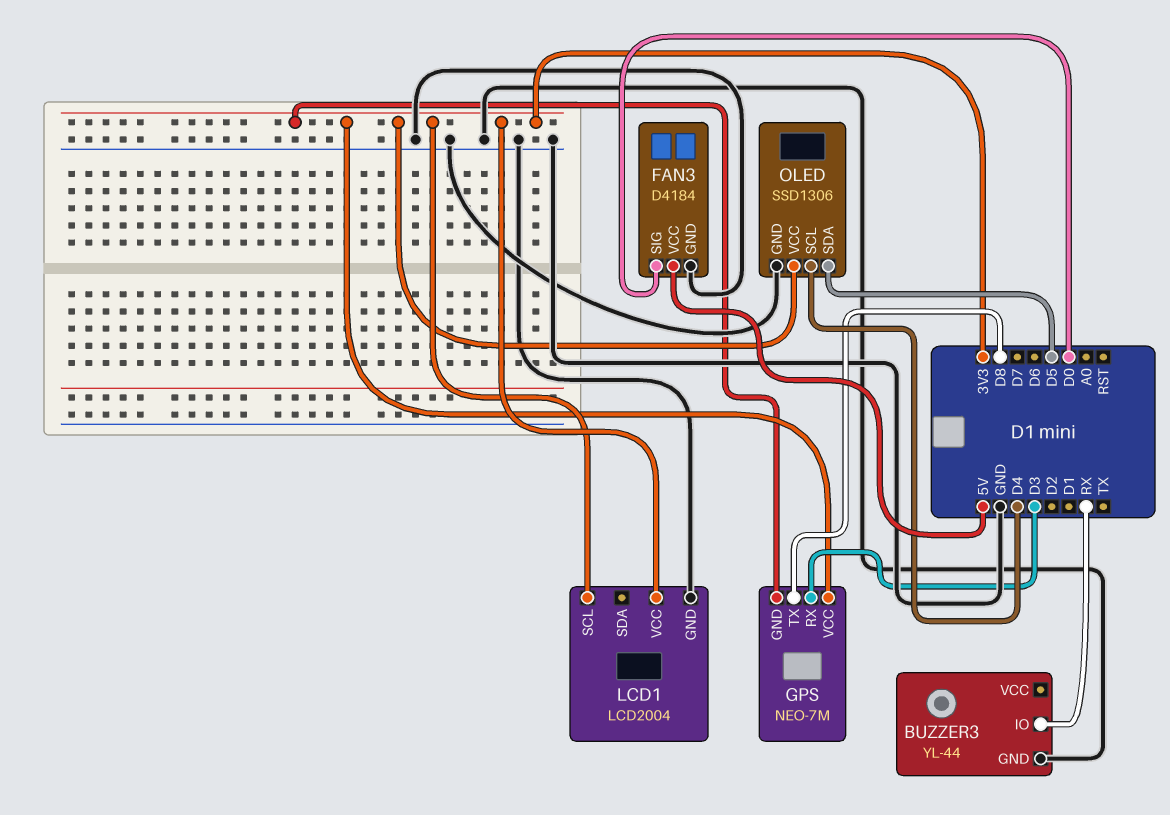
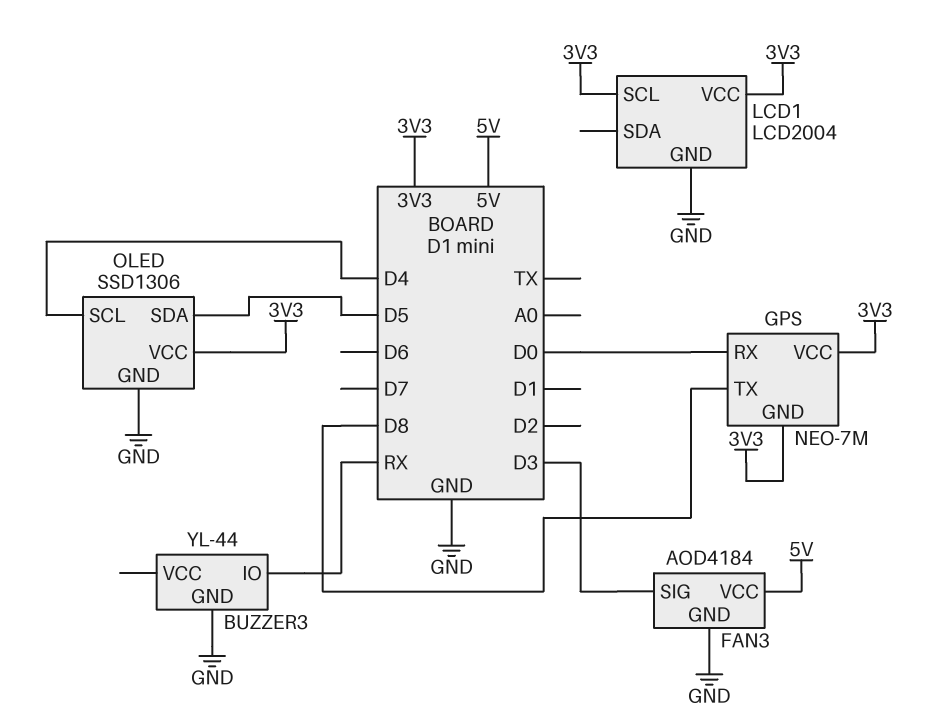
FAN3: D4184 -> AOD4184
FAN3 pin SIG: D0 -> D3
GPS pin RX: D3 -> D0

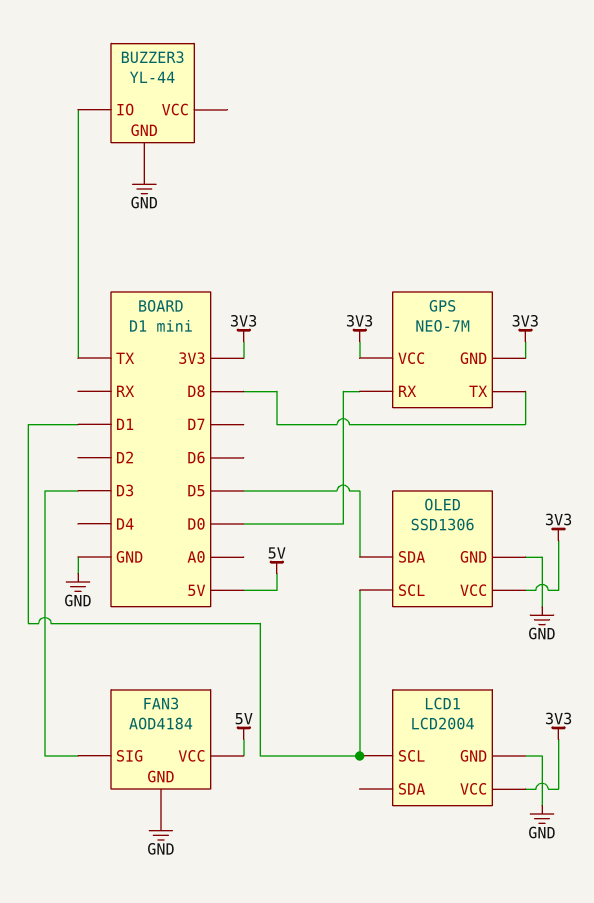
BUZZER3 pin IO: RX -> TX
LCD1 pin SCL: 3V3 -> D1
OLED pin SCL: D4 -> D1

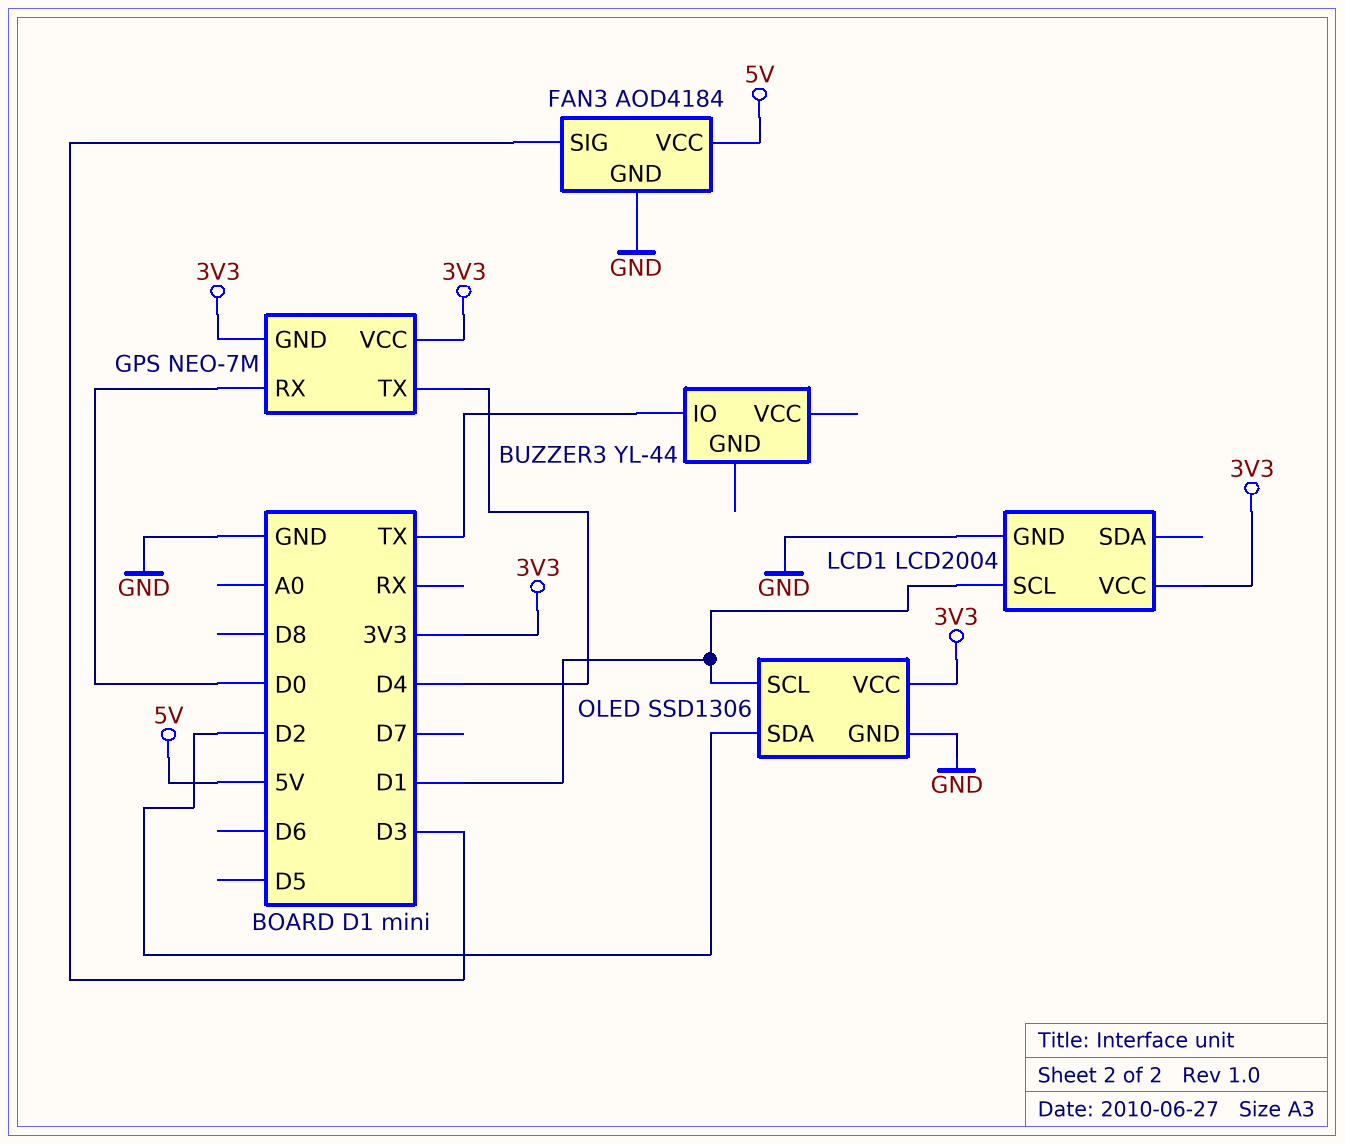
BUZZER3 pin GND: GND -> none
GPS pin TX: D8 -> D4
OLED pin SDA: D5 -> D2

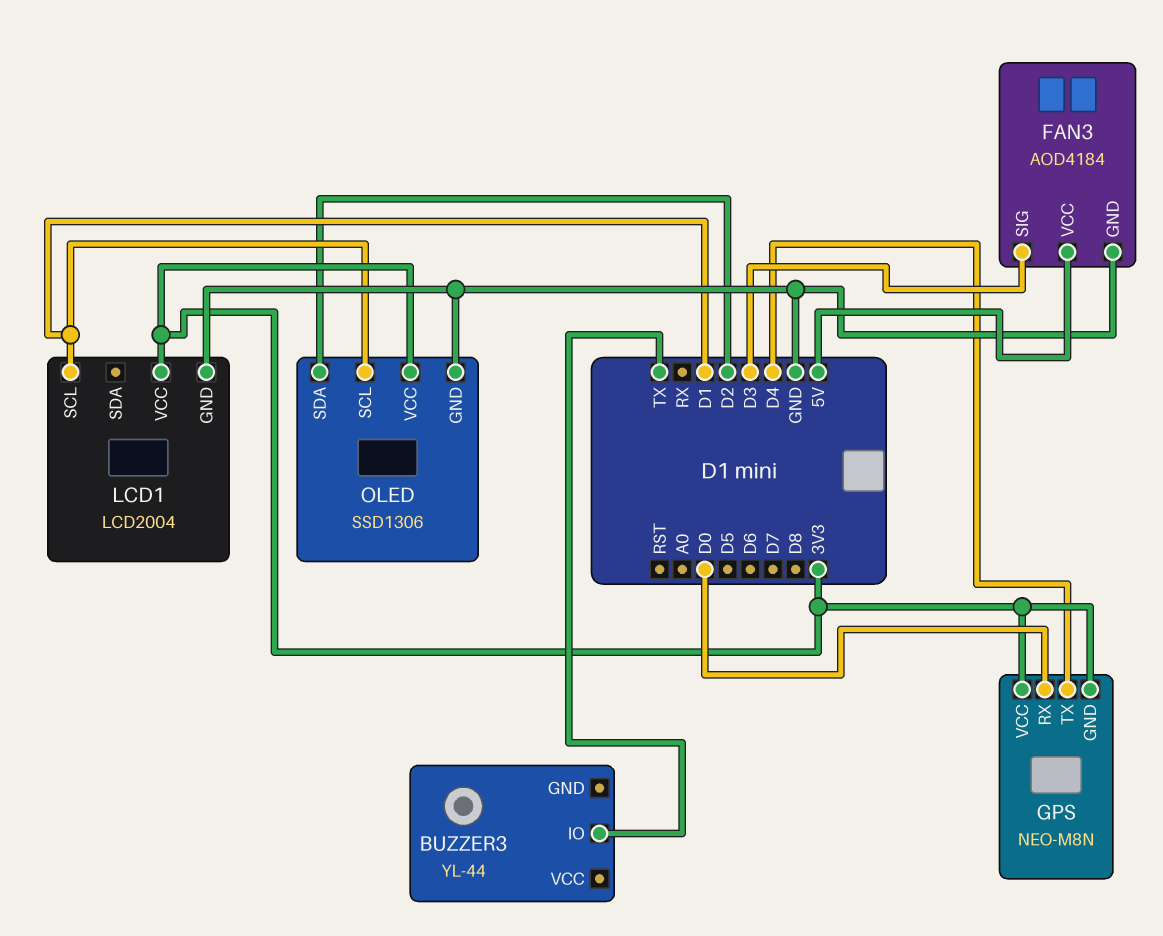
GPS: NEO-7M -> NEO-M8N

